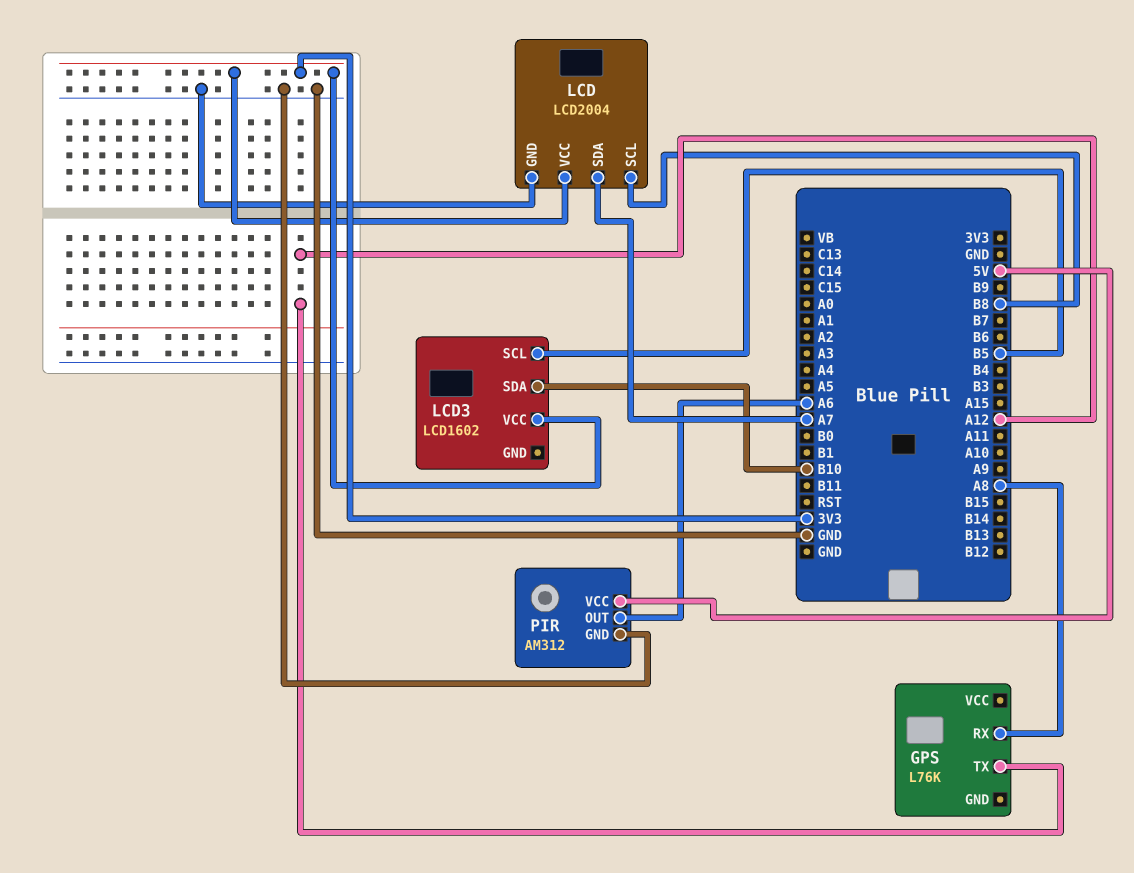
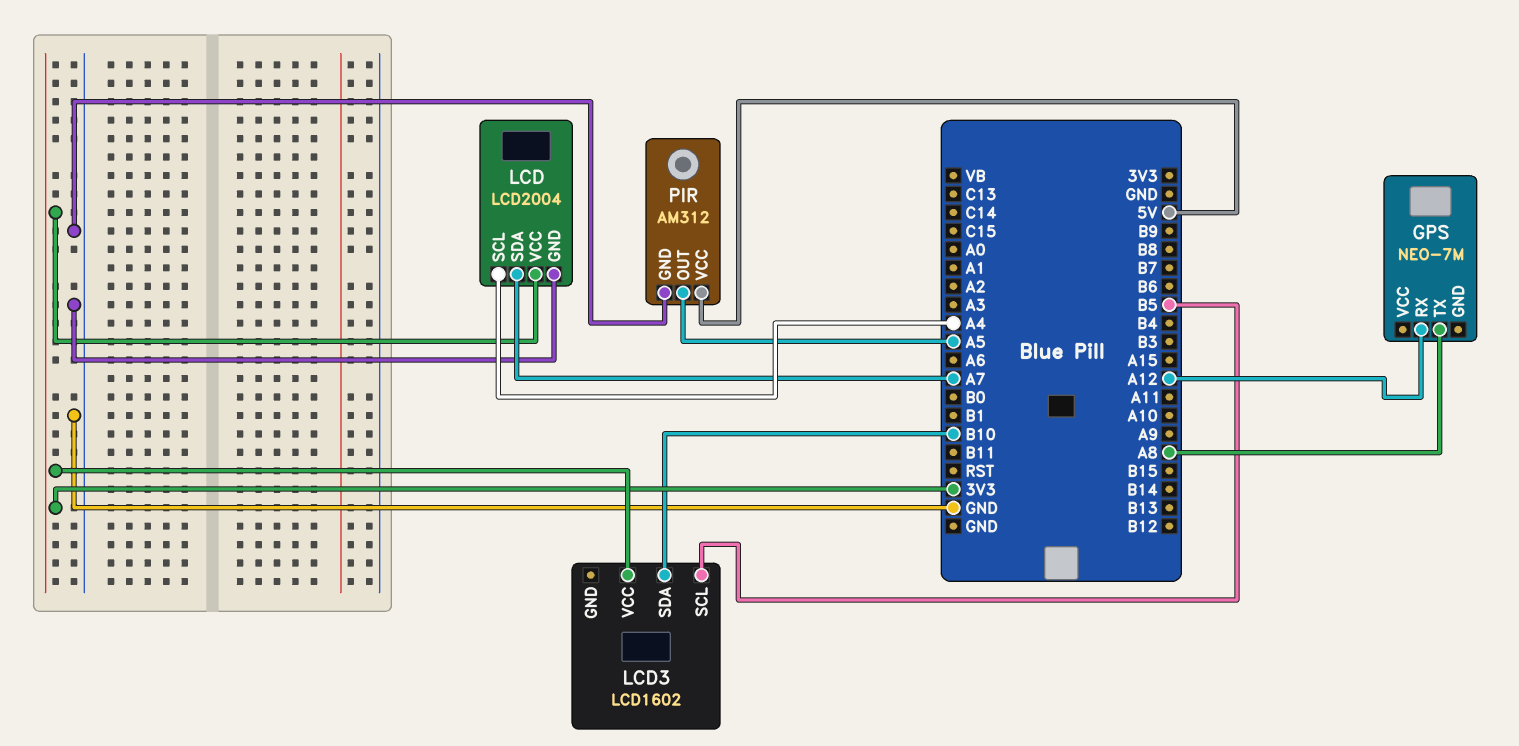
GPS: L76K -> NEO-7M
GPS pin RX: A8 -> A12
GPS pin TX: A12 -> A8
LCD pin SCL: B8 -> A4
PIR pin OUT: A6 -> A5

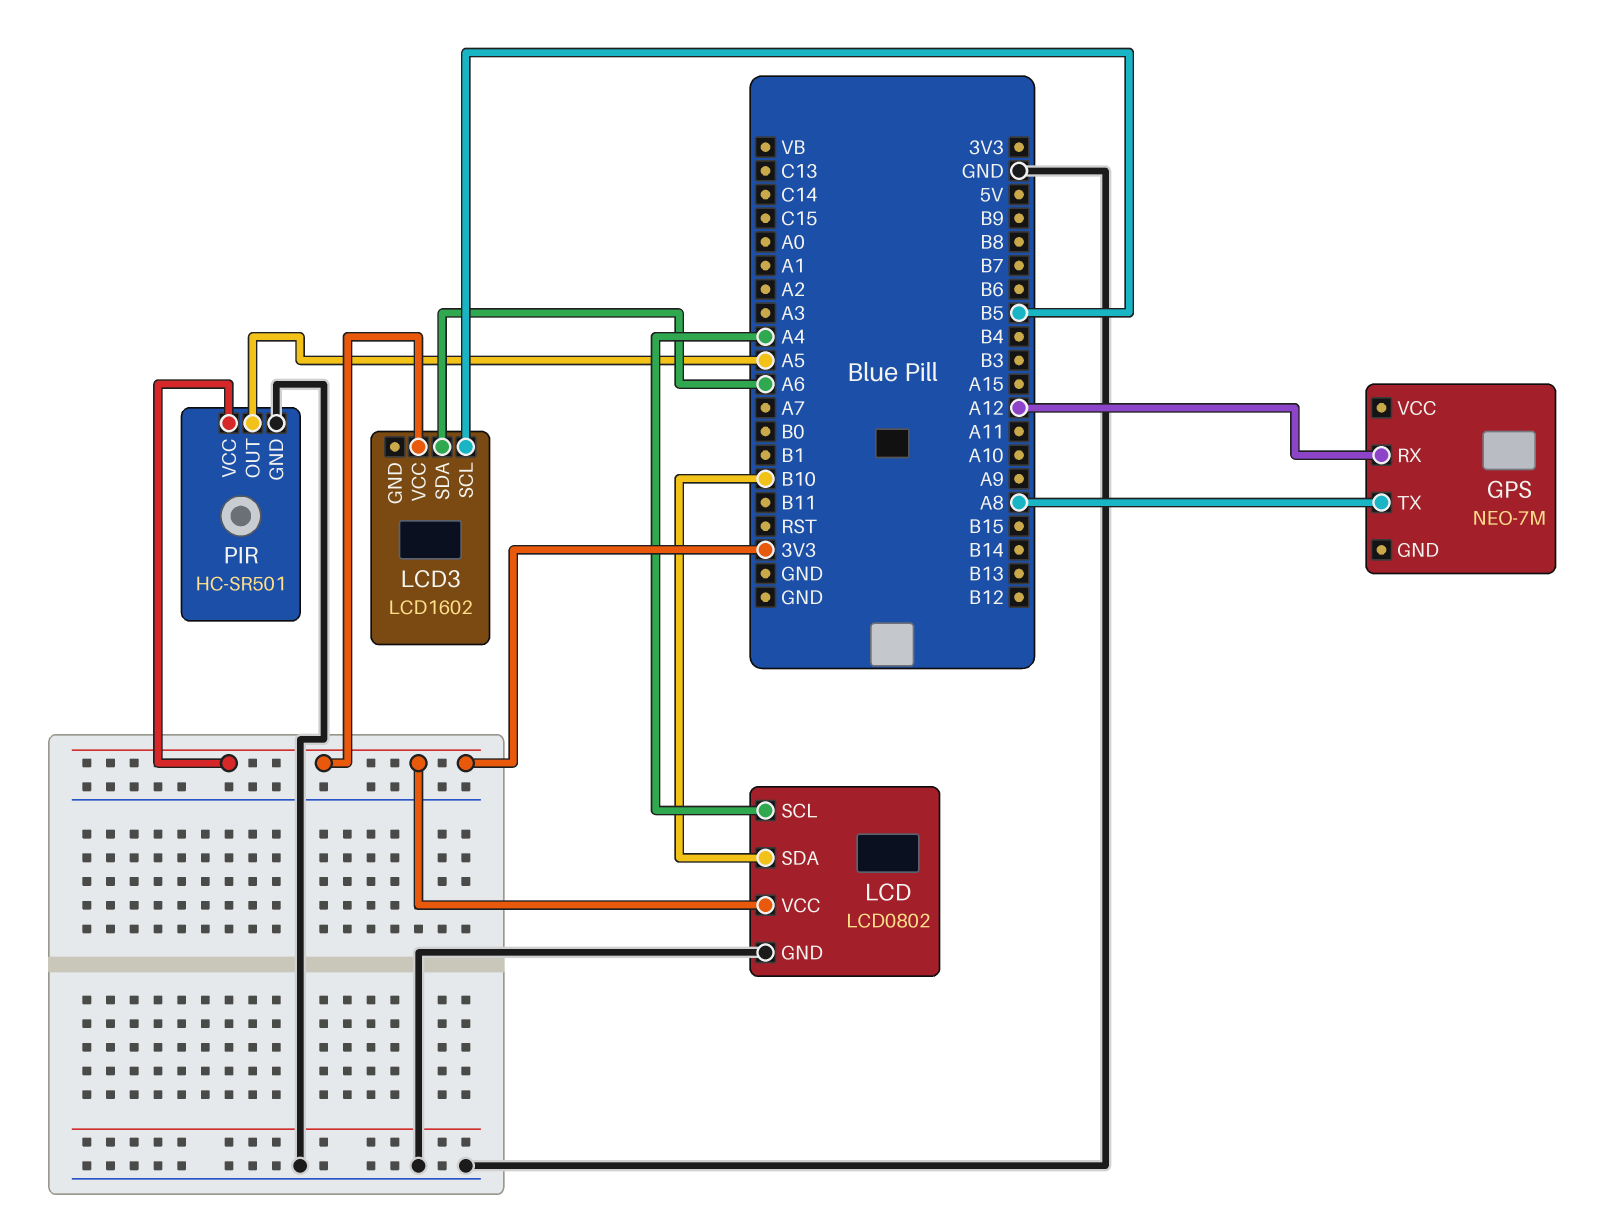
LCD: LCD2004 -> LCD0802
LCD pin SDA: A7 -> B10
LCD3 pin SDA: B10 -> A6
PIR: AM312 -> HC-SR501
PIR pin VCC: 5V -> 3V3

